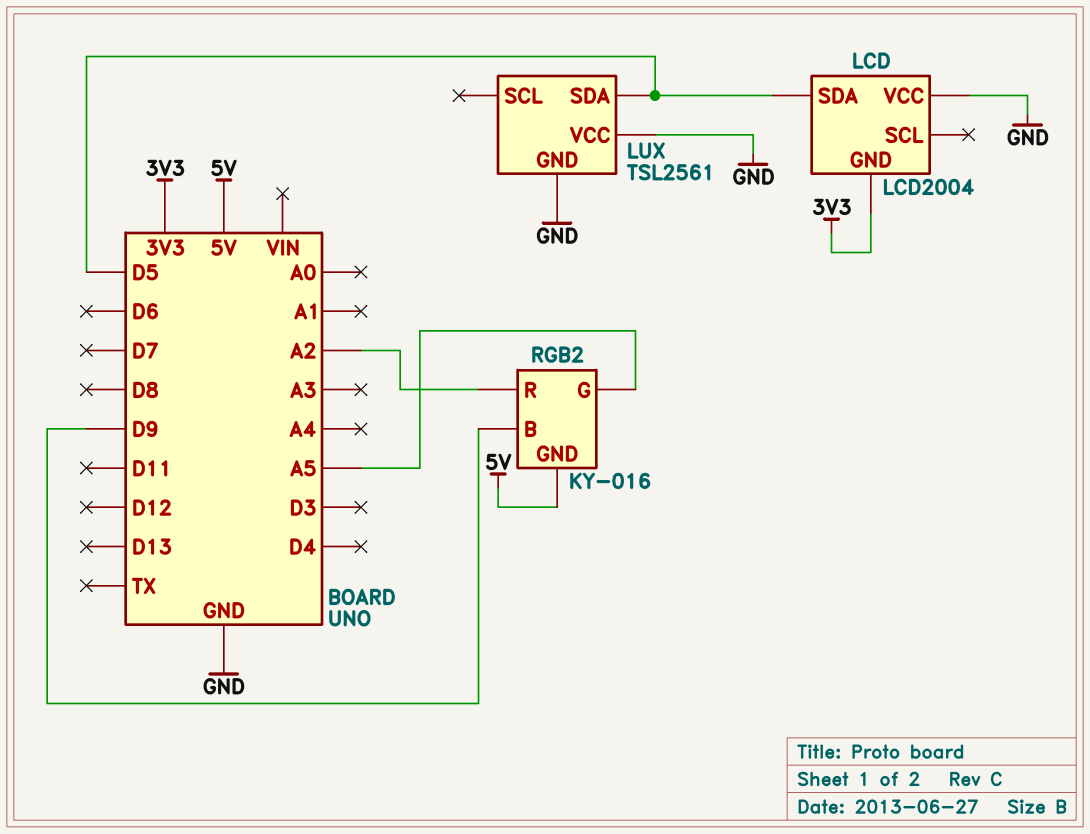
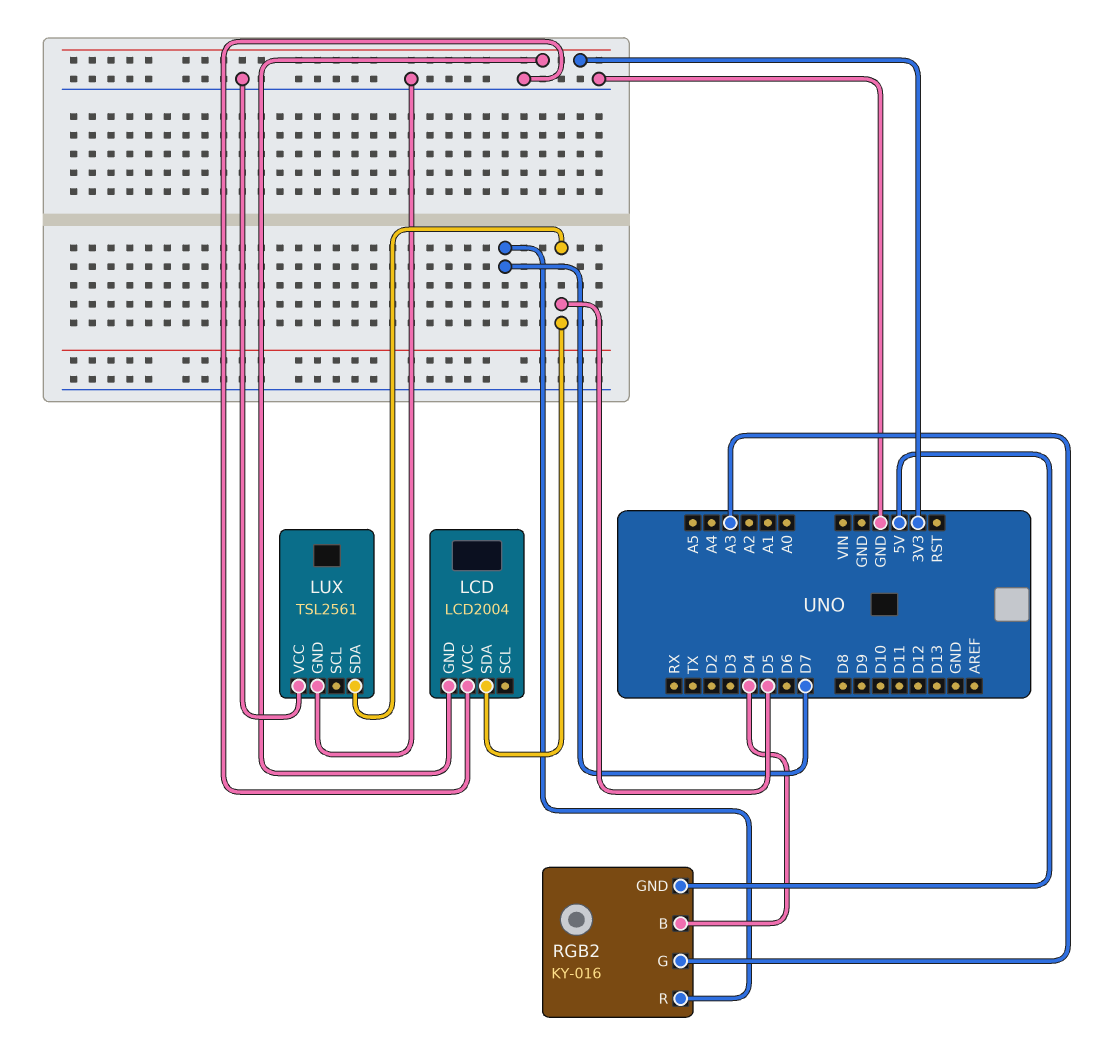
RGB2 pin B: D9 -> D4
RGB2 pin G: A5 -> A3
RGB2 pin R: A2 -> D7

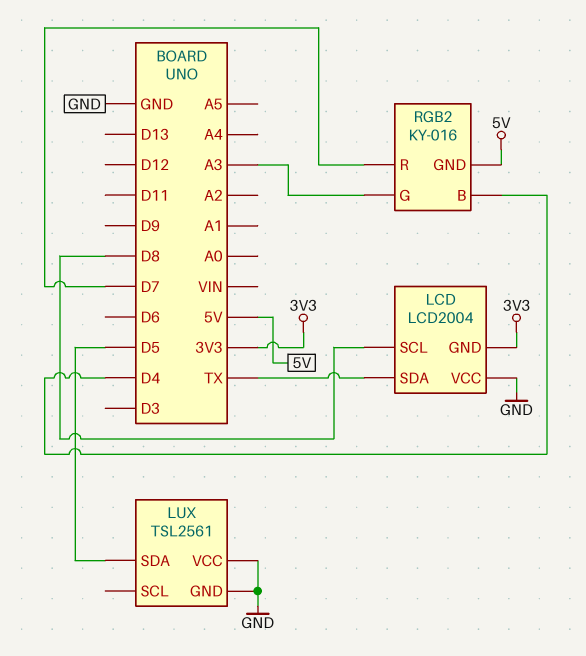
LCD pin SCL: none -> D8
LCD pin SDA: D5 -> TX

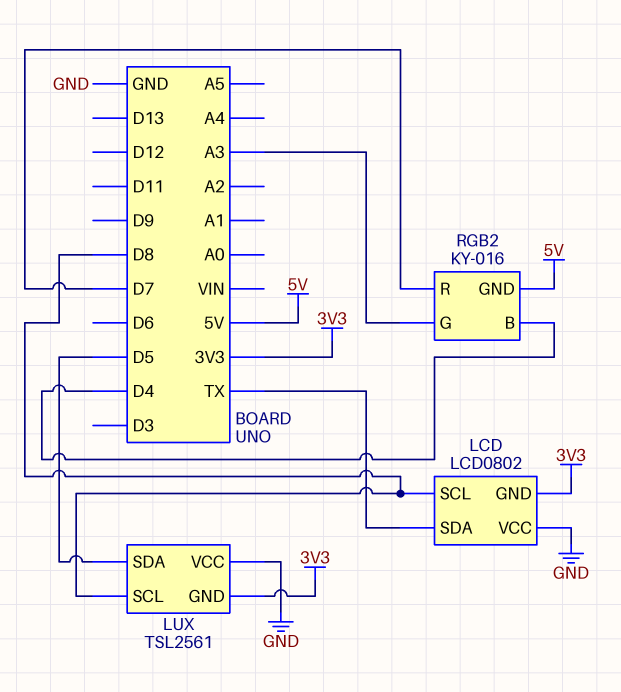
LCD: LCD2004 -> LCD0802
LUX pin GND: GND -> 3V3
LUX pin SCL: none -> D8

